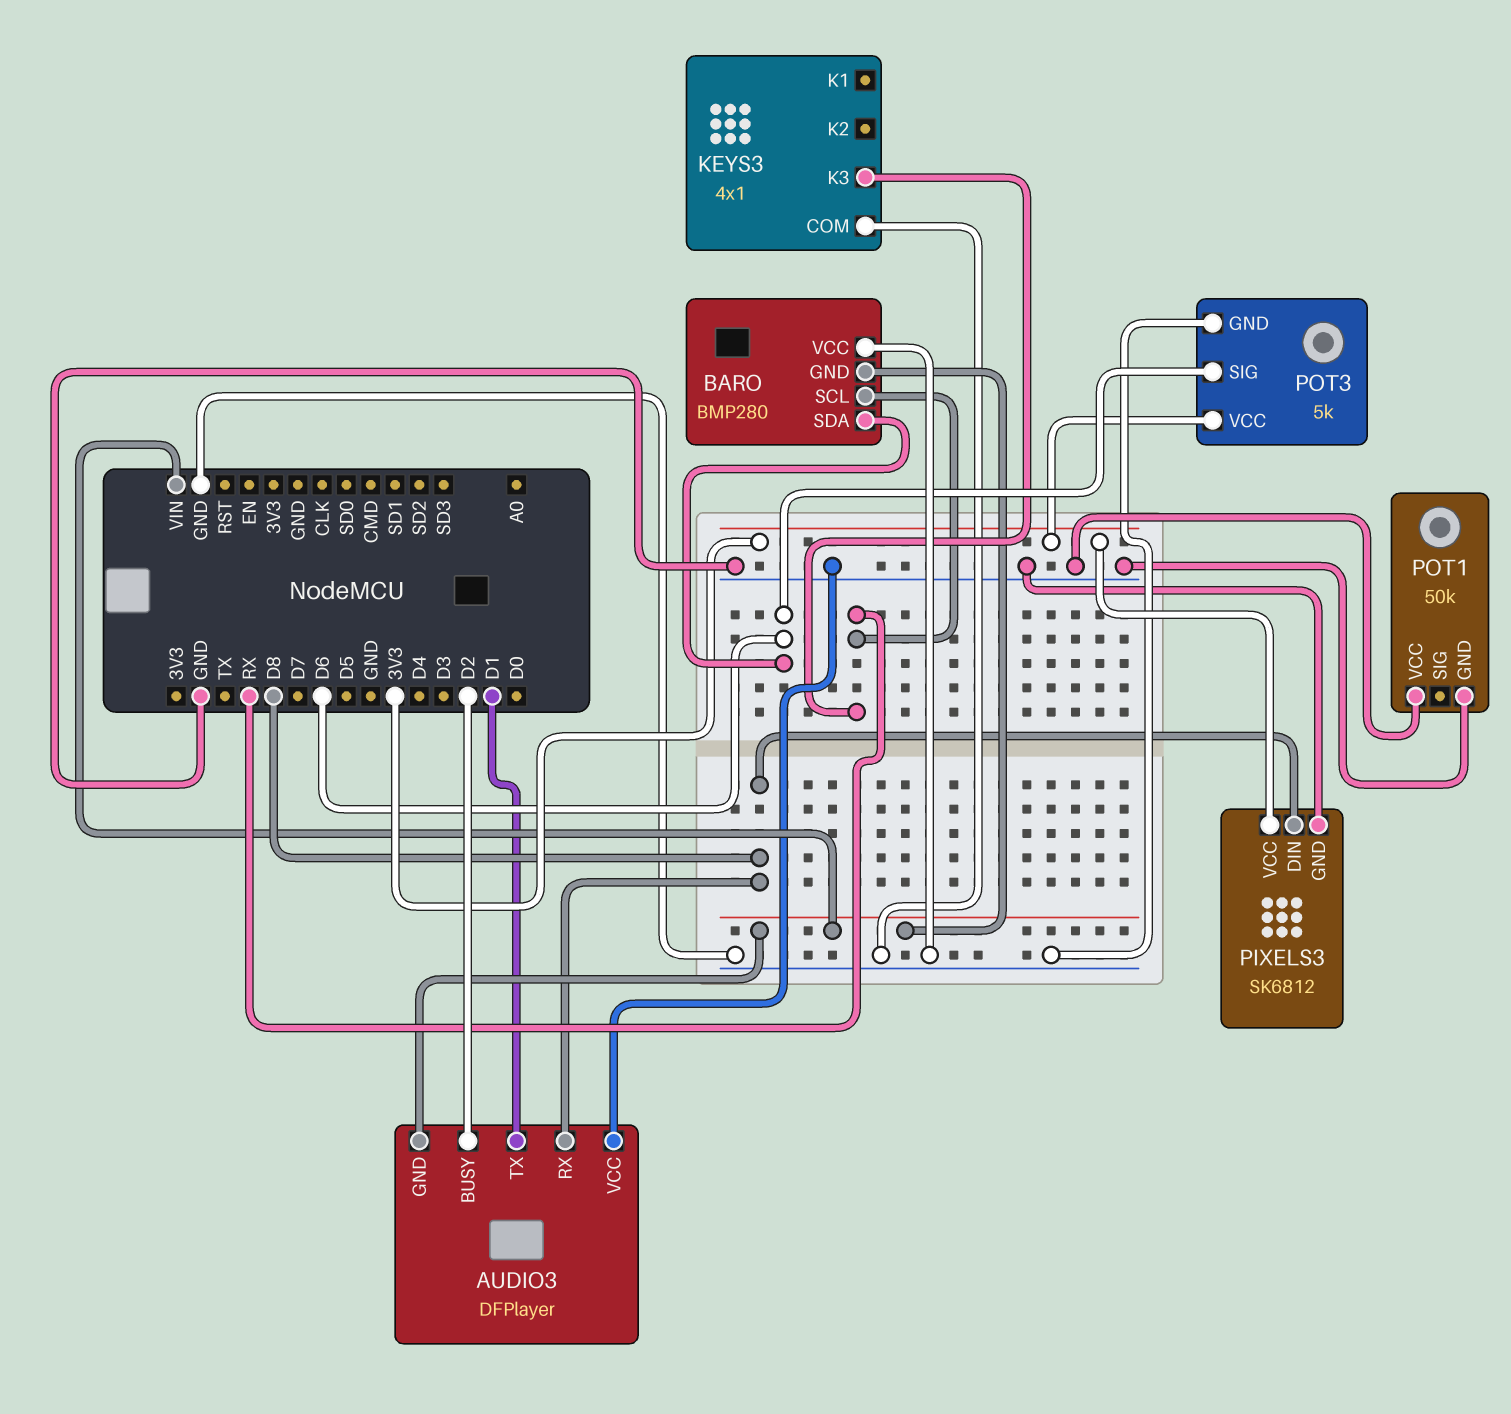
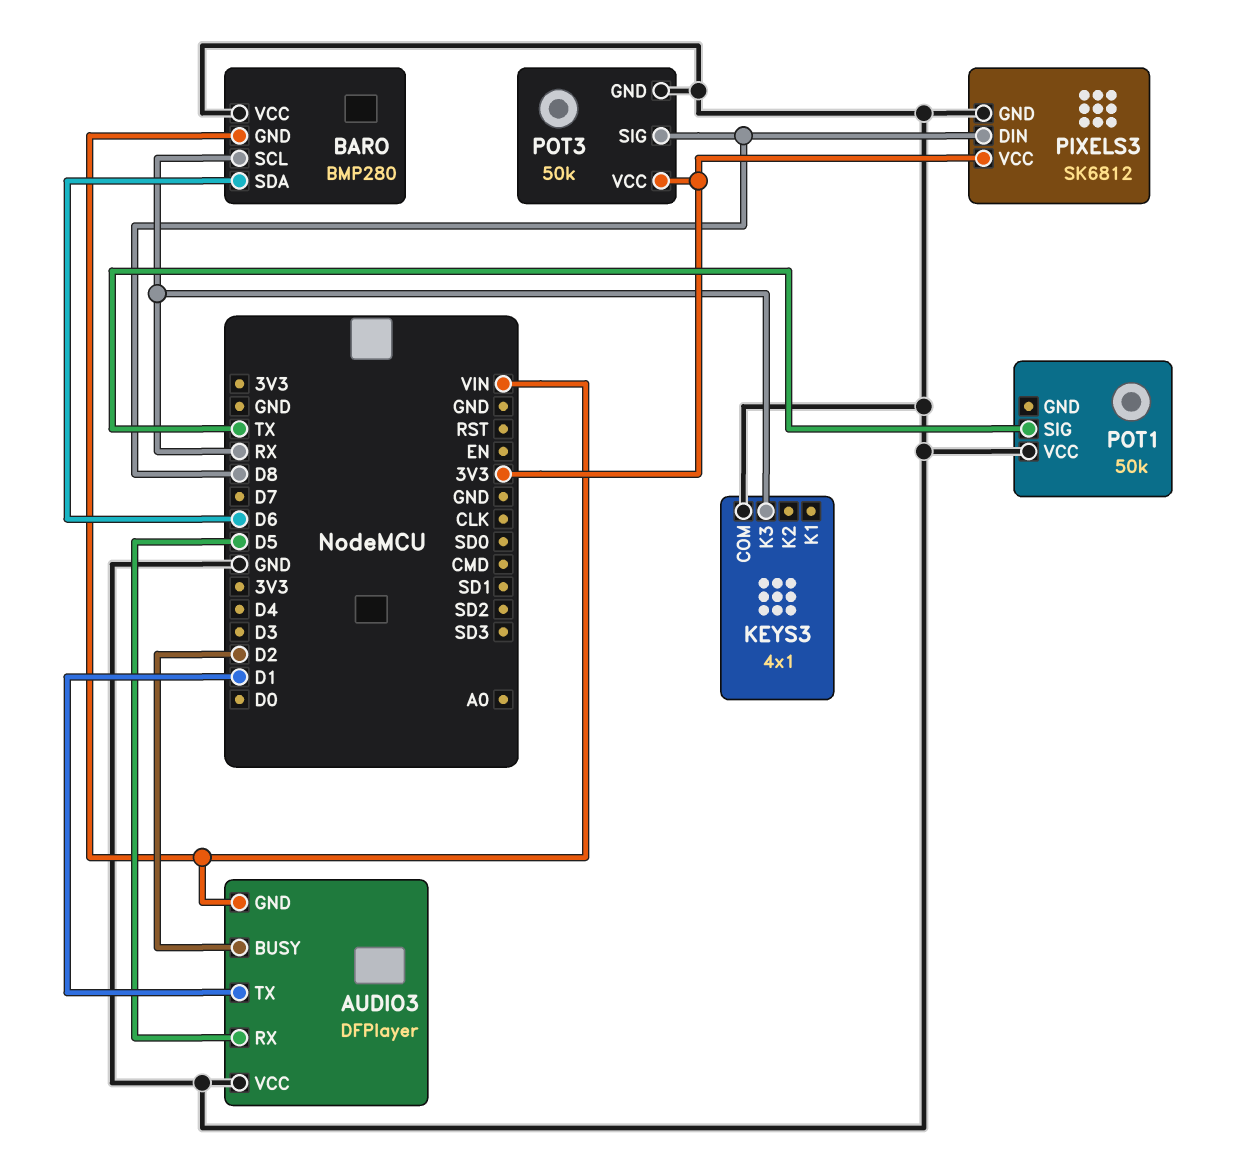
AUDIO3 pin RX: D8 -> D5
POT1 pin GND: GND -> none
POT1 pin SIG: none -> TX
POT3: 5k -> 50k
POT3 pin SIG: D6 -> D8

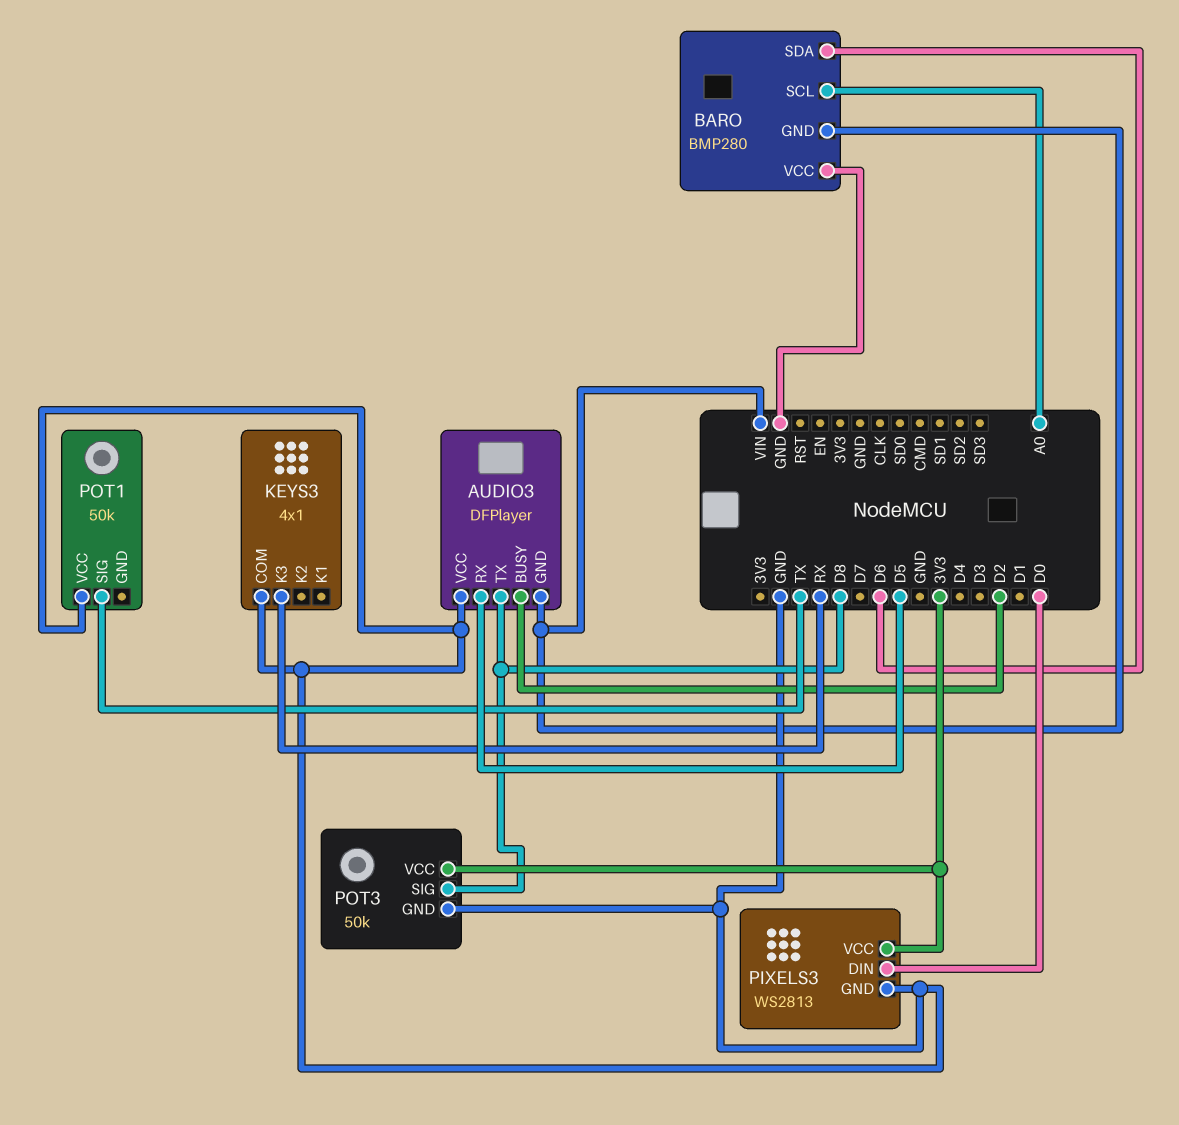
AUDIO3 pin TX: D1 -> D8
BARO pin SCL: RX -> A0
PIXELS3: SK6812 -> WS2813
PIXELS3 pin DIN: D8 -> D0

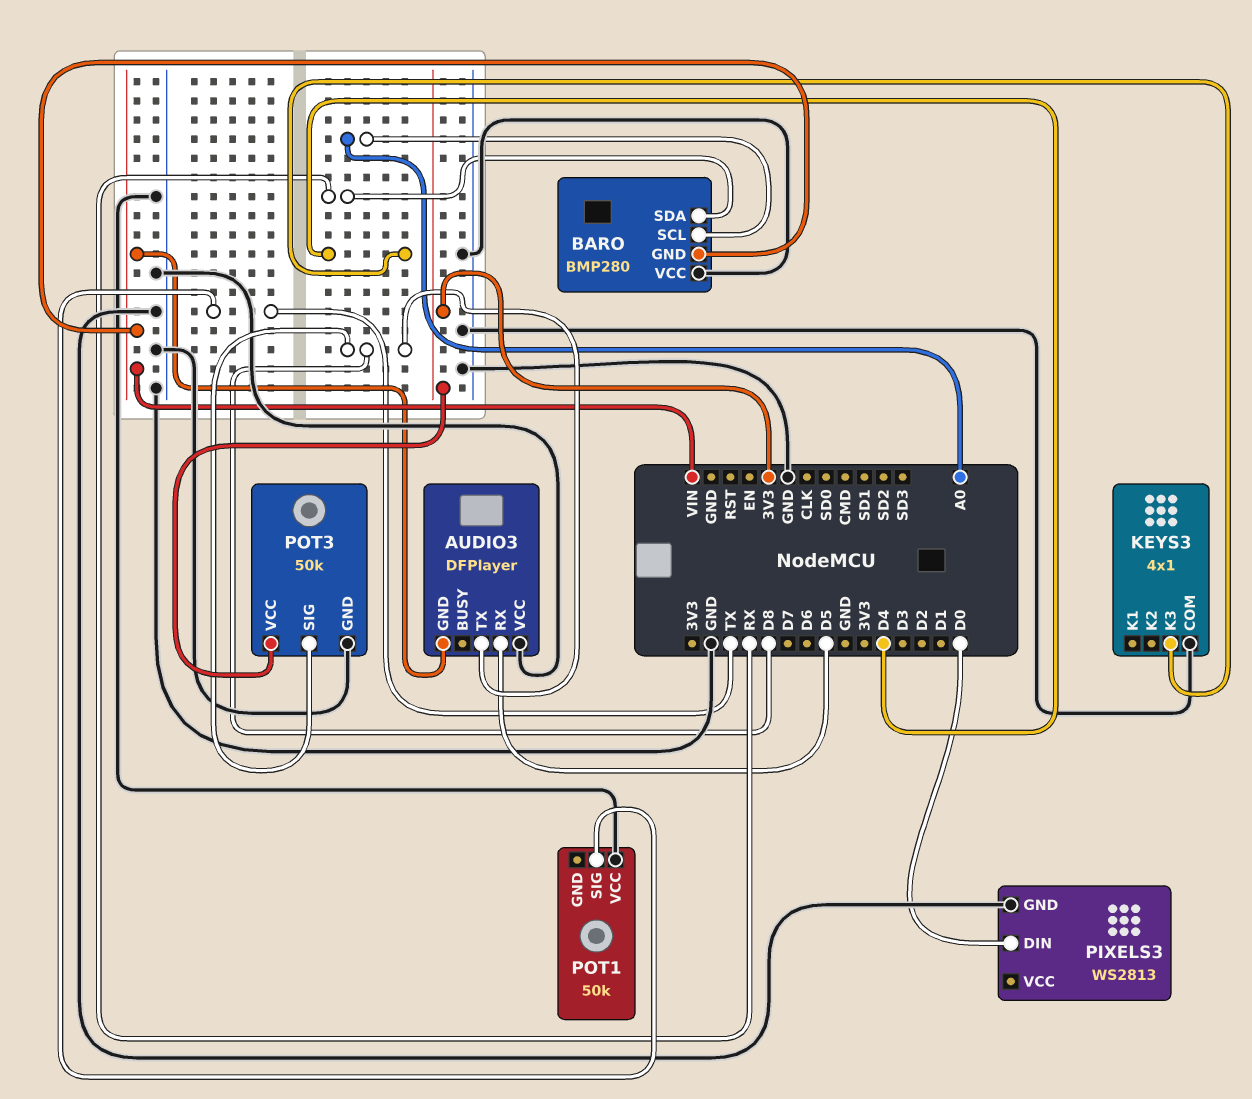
AUDIO3 pin BUSY: D2 -> none
BARO pin SDA: D6 -> RX
KEYS3 pin K3: RX -> D4
PIXELS3 pin VCC: 3V3 -> none

